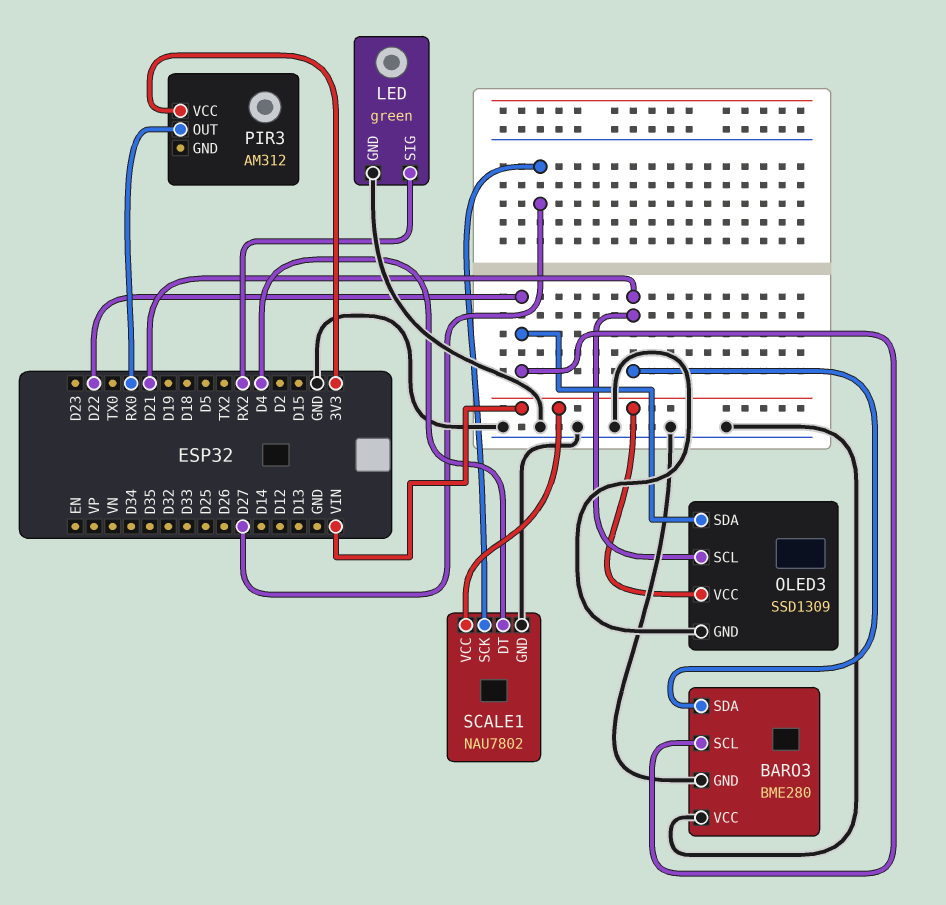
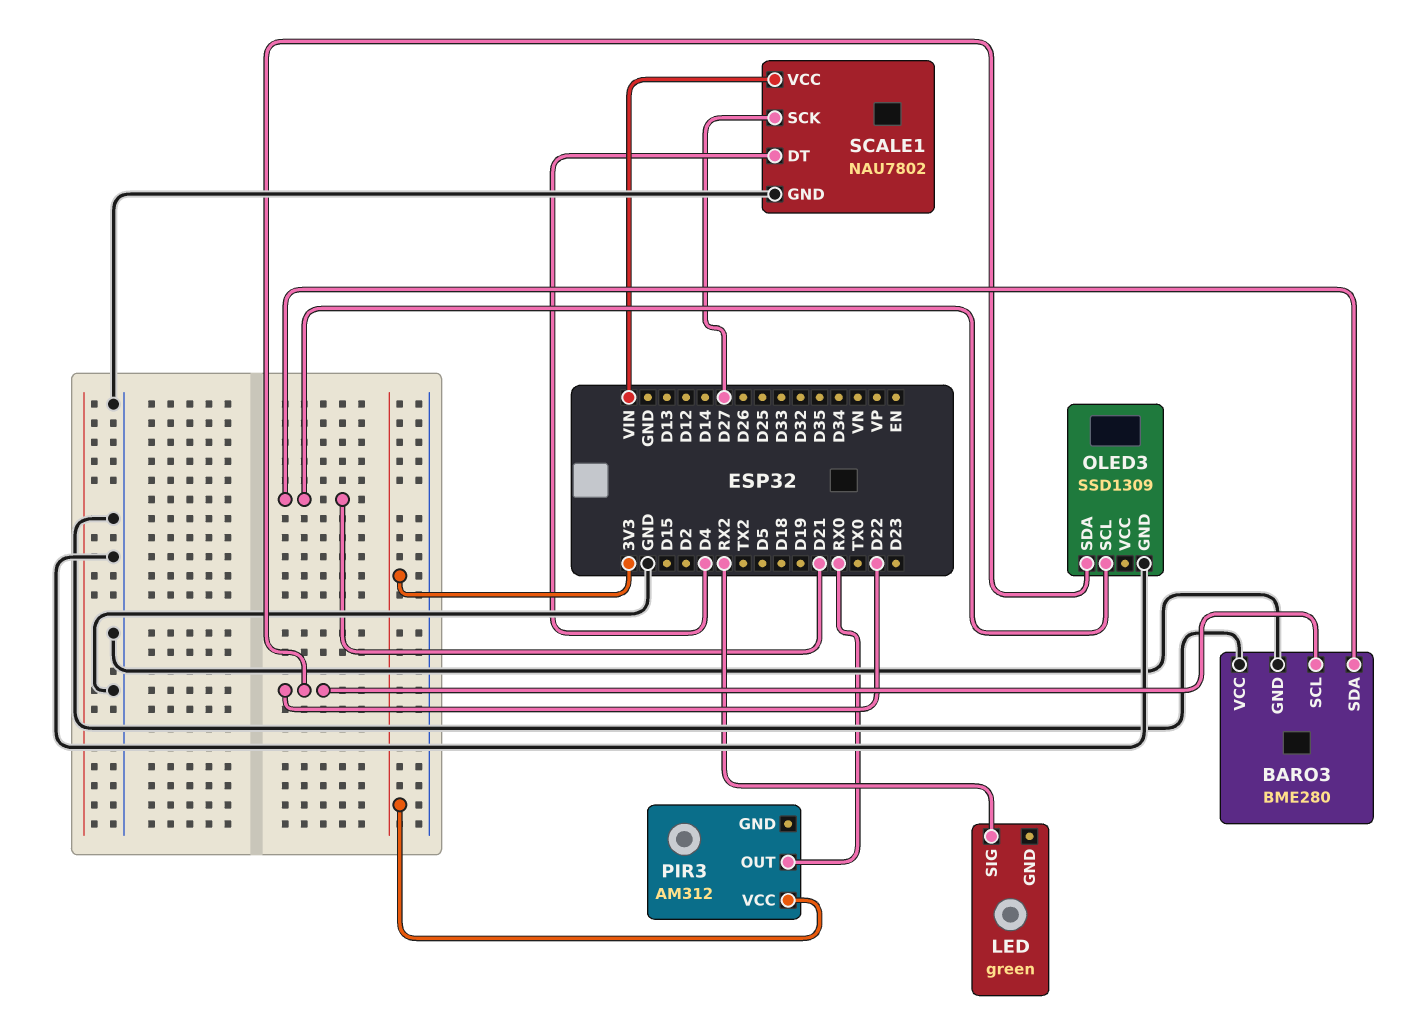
LED pin GND: GND -> none
OLED3 pin VCC: VIN -> none

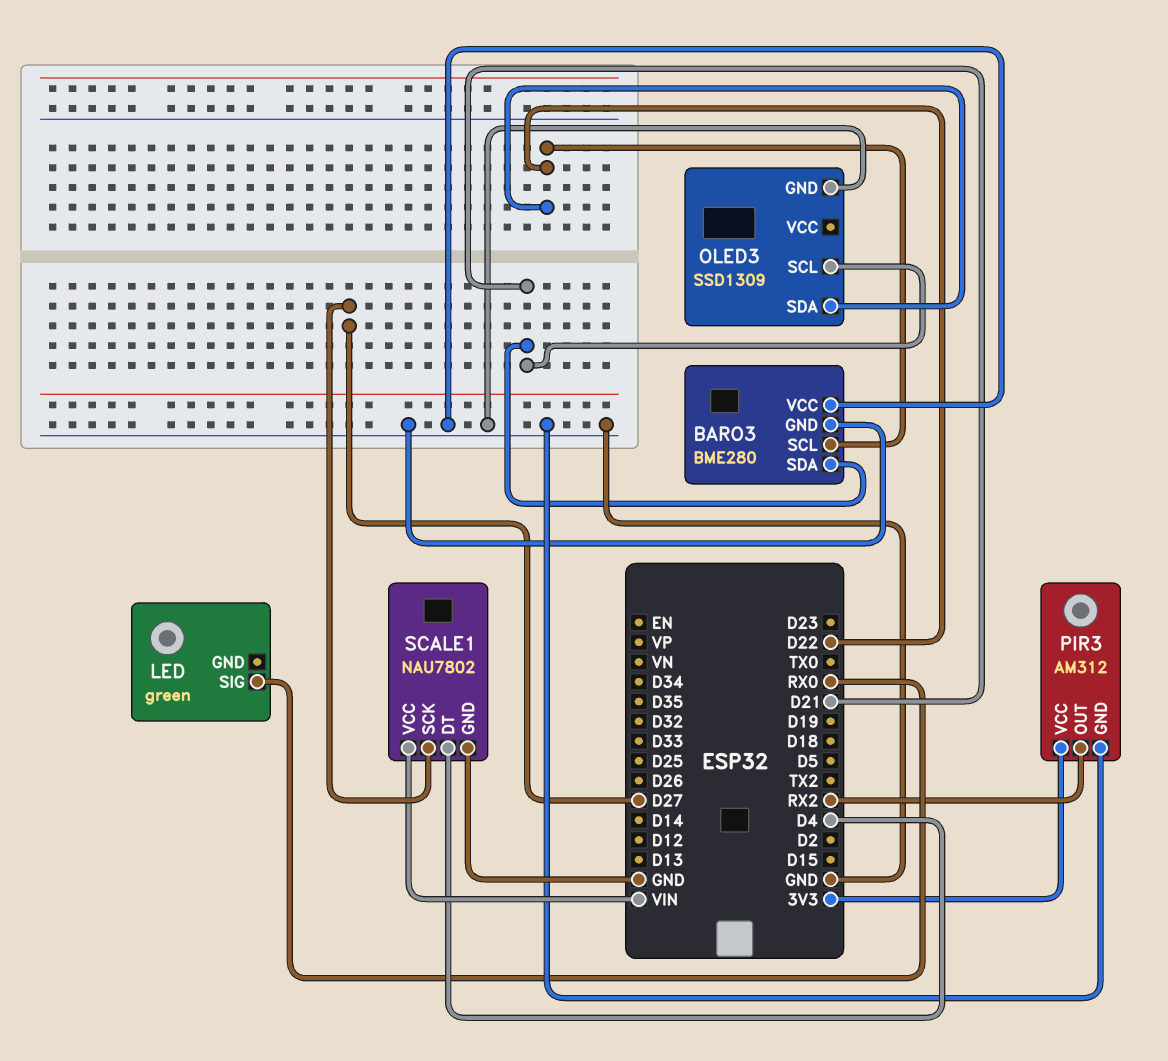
LED pin SIG: RX2 -> RX0
PIR3 pin GND: none -> GND
PIR3 pin OUT: RX0 -> RX2

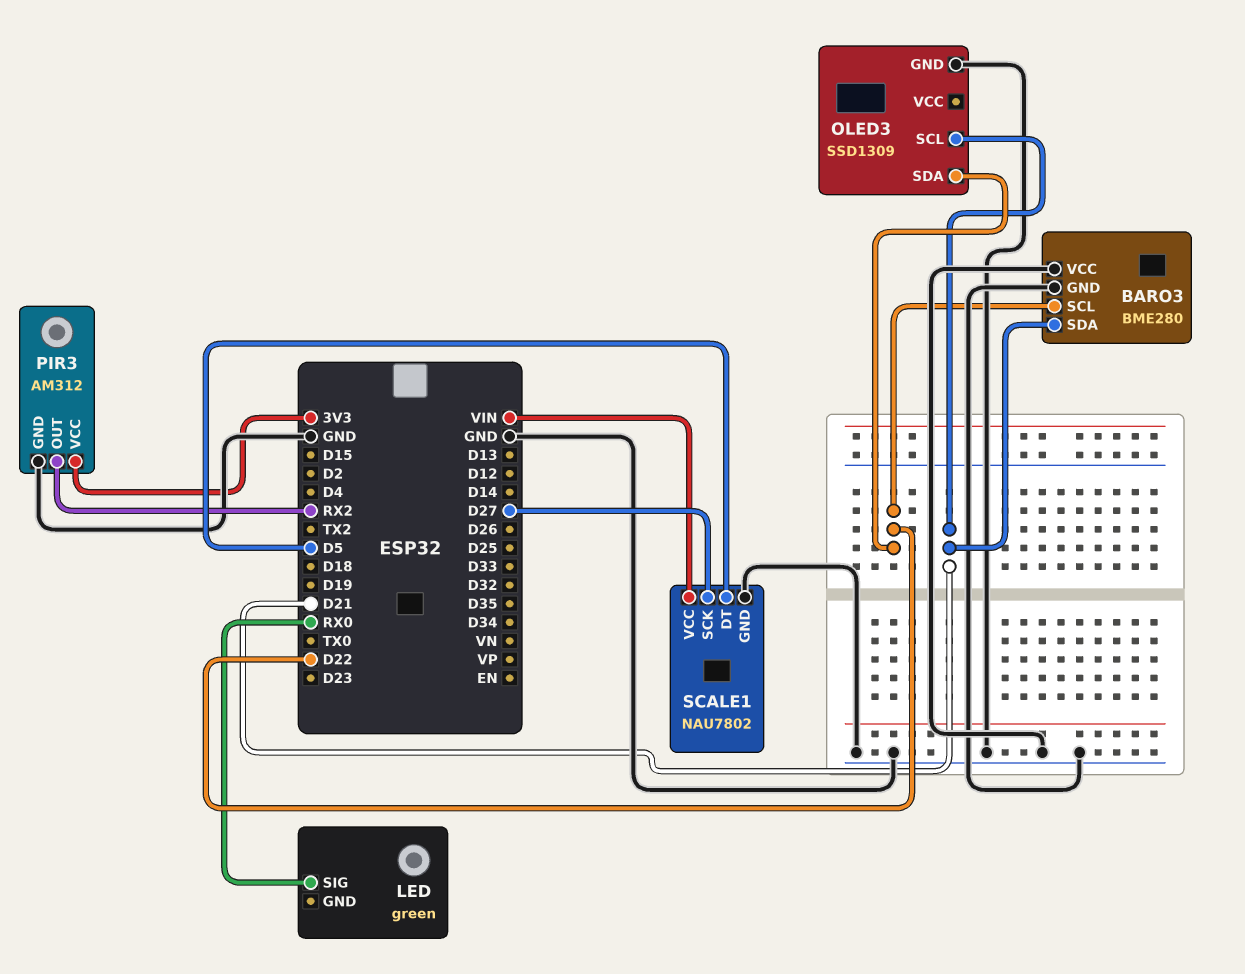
SCALE1 pin DT: D4 -> D5

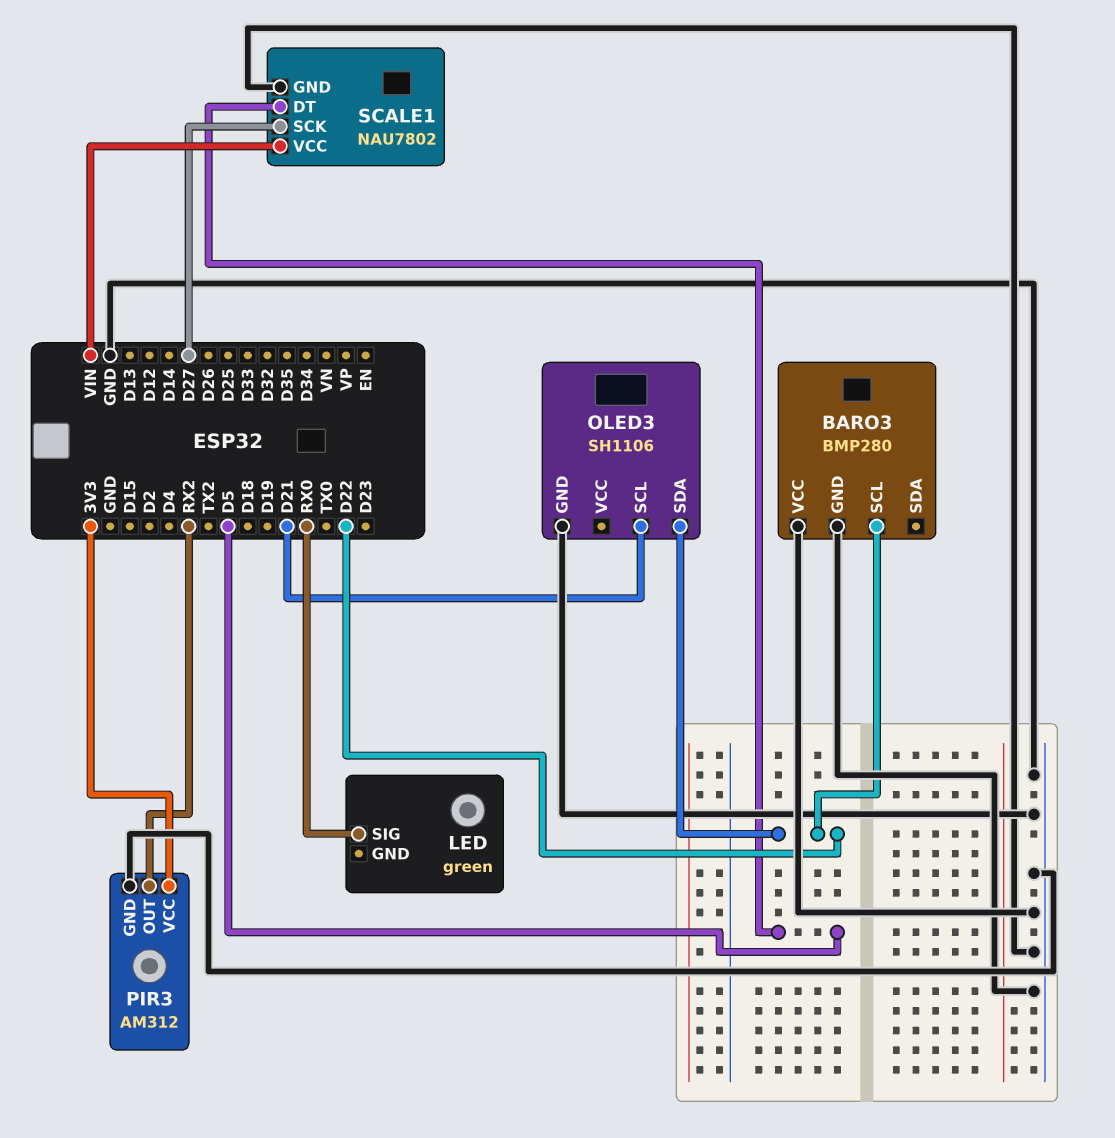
BARO3: BME280 -> BMP280
BARO3 pin SDA: D21 -> none
OLED3: SSD1309 -> SH1106

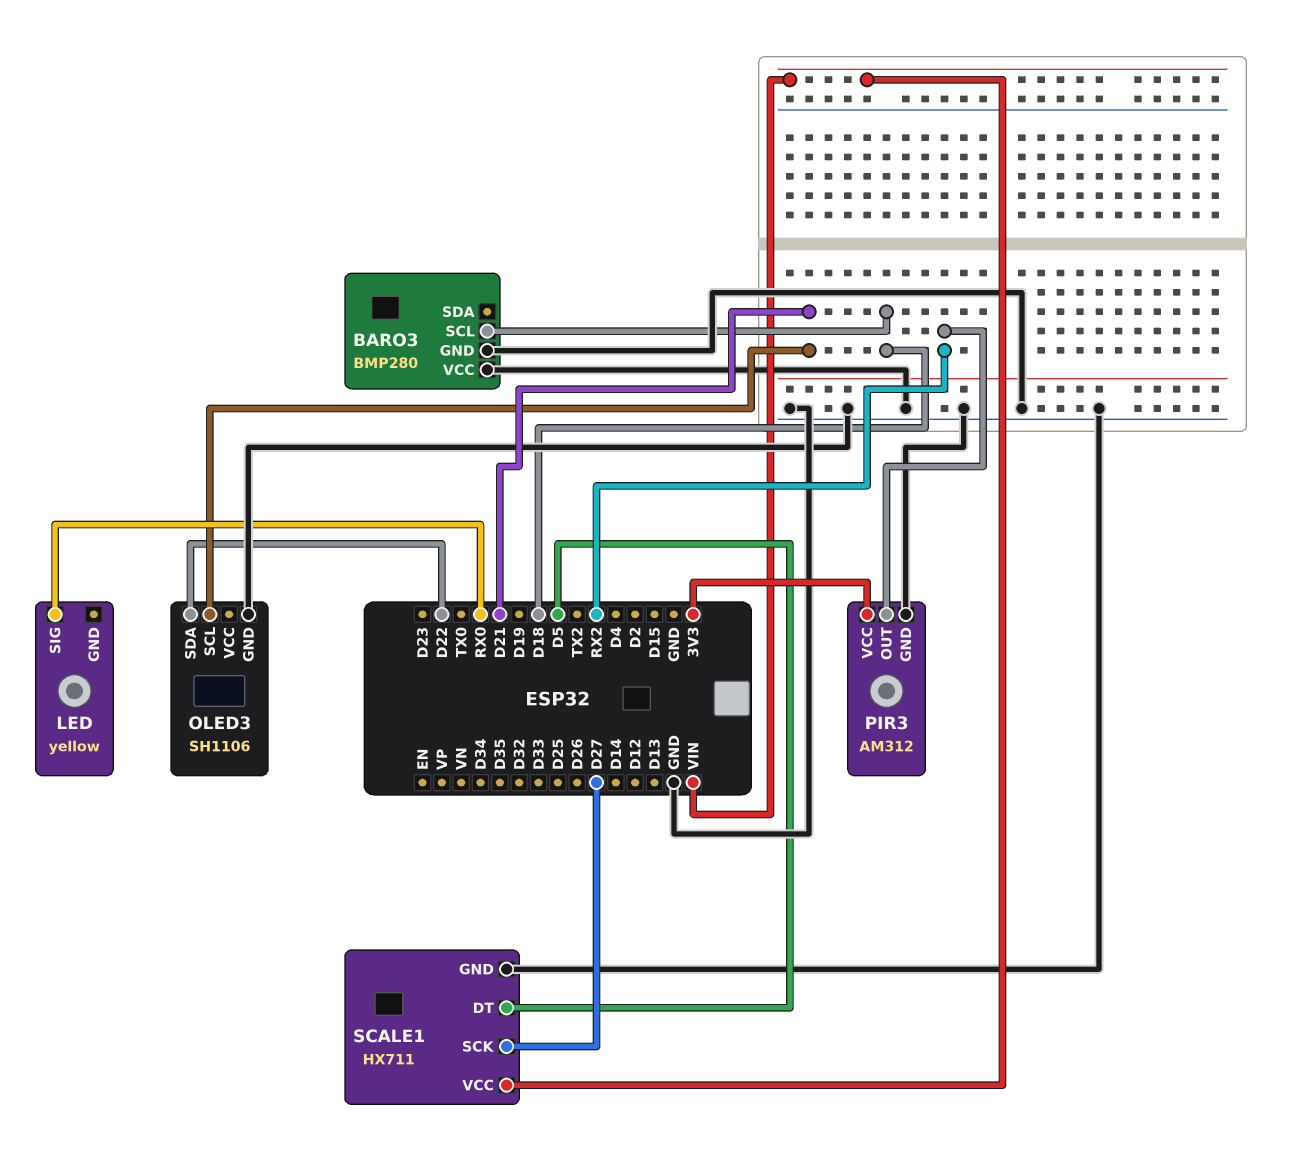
BARO3 pin SCL: D22 -> D18
LED: green -> yellow
SCALE1: NAU7802 -> HX711

